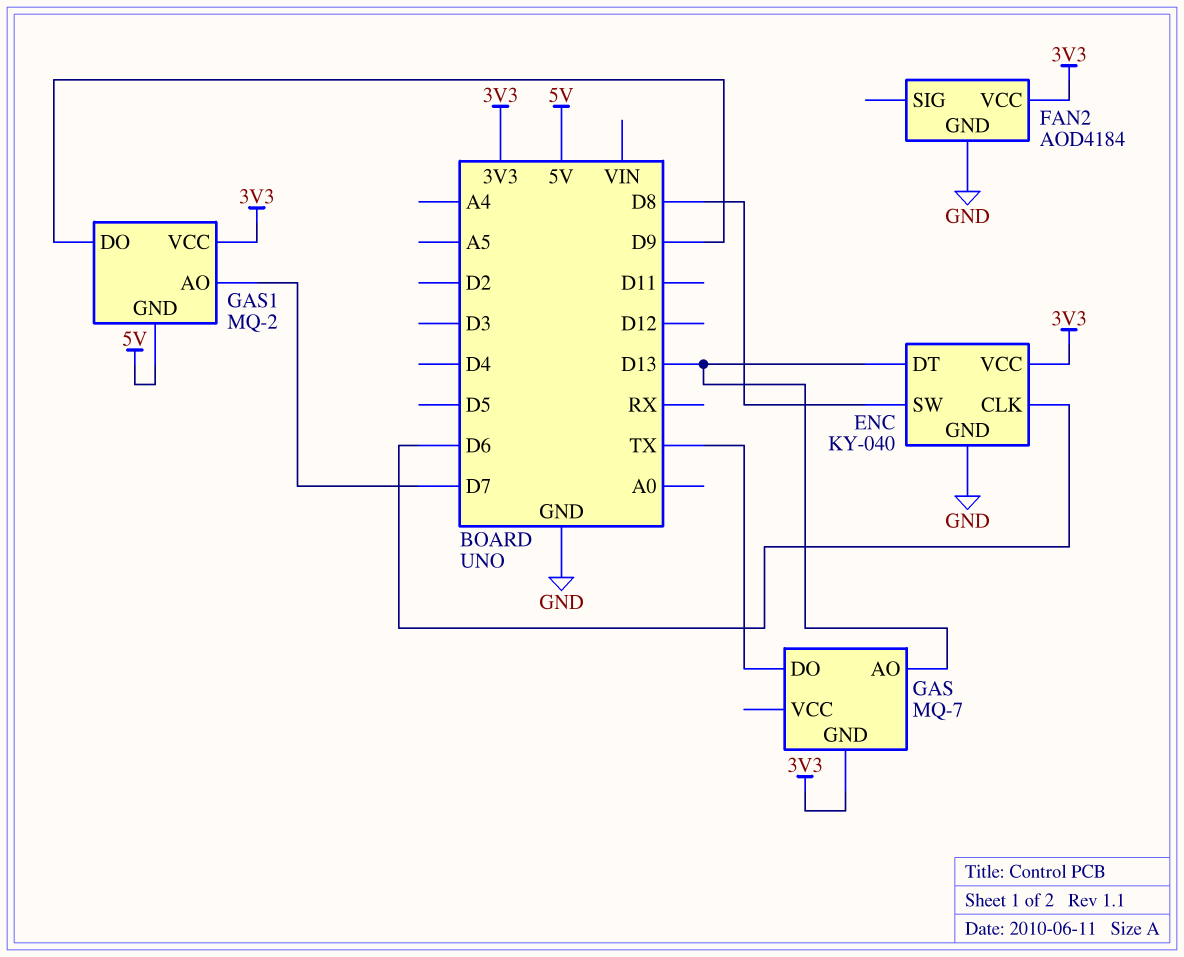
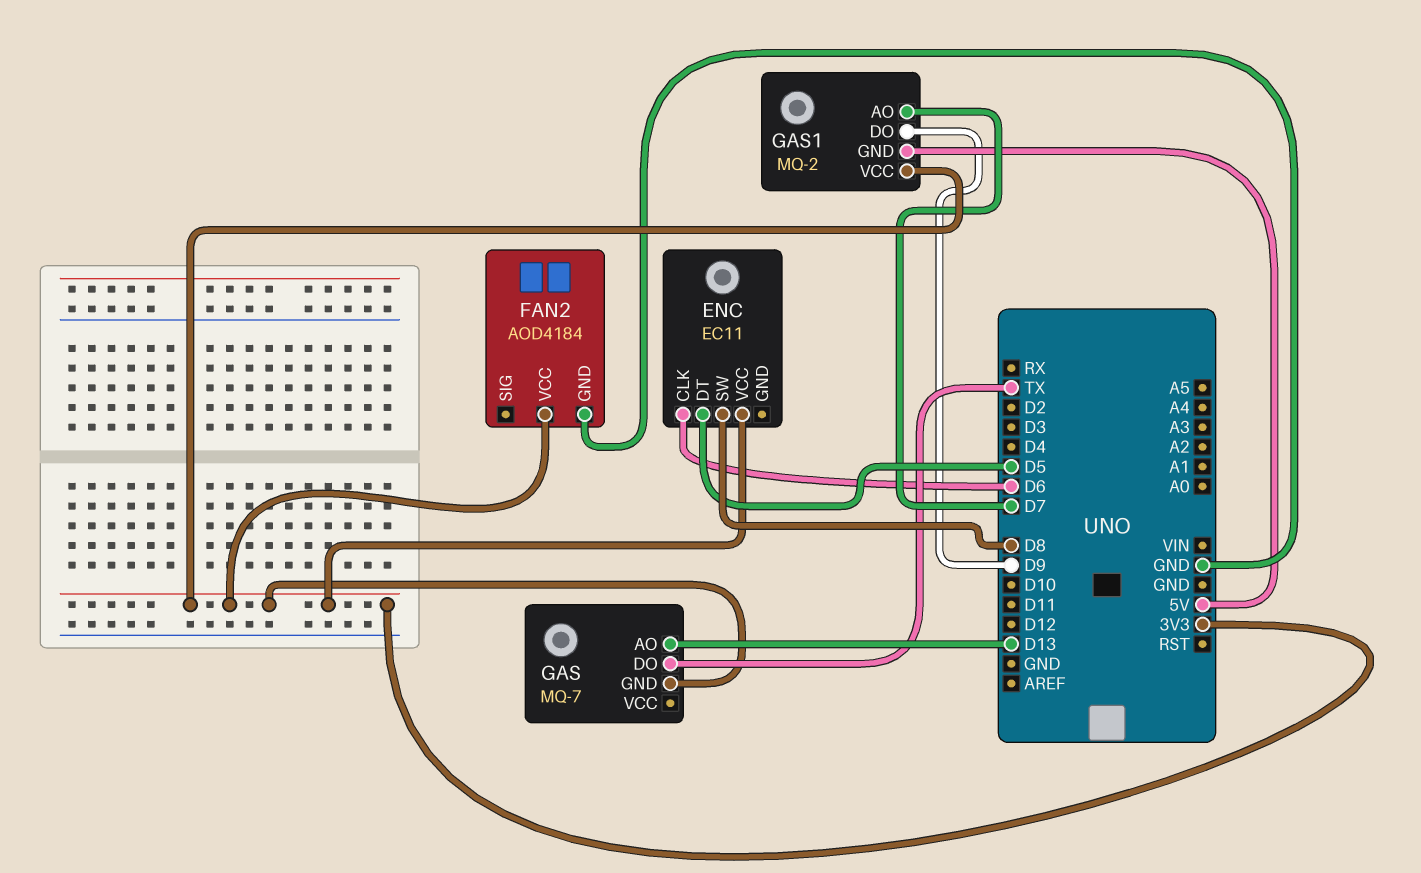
ENC: KY-040 -> EC11
ENC pin DT: D13 -> D5
ENC pin GND: GND -> none

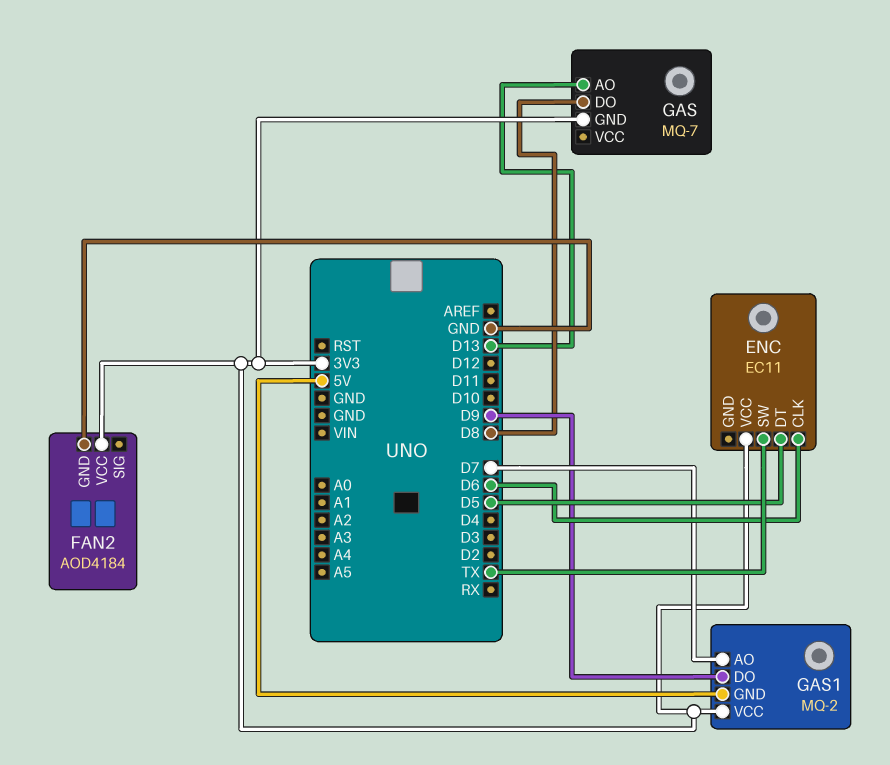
ENC pin SW: D8 -> TX
GAS pin DO: TX -> D8

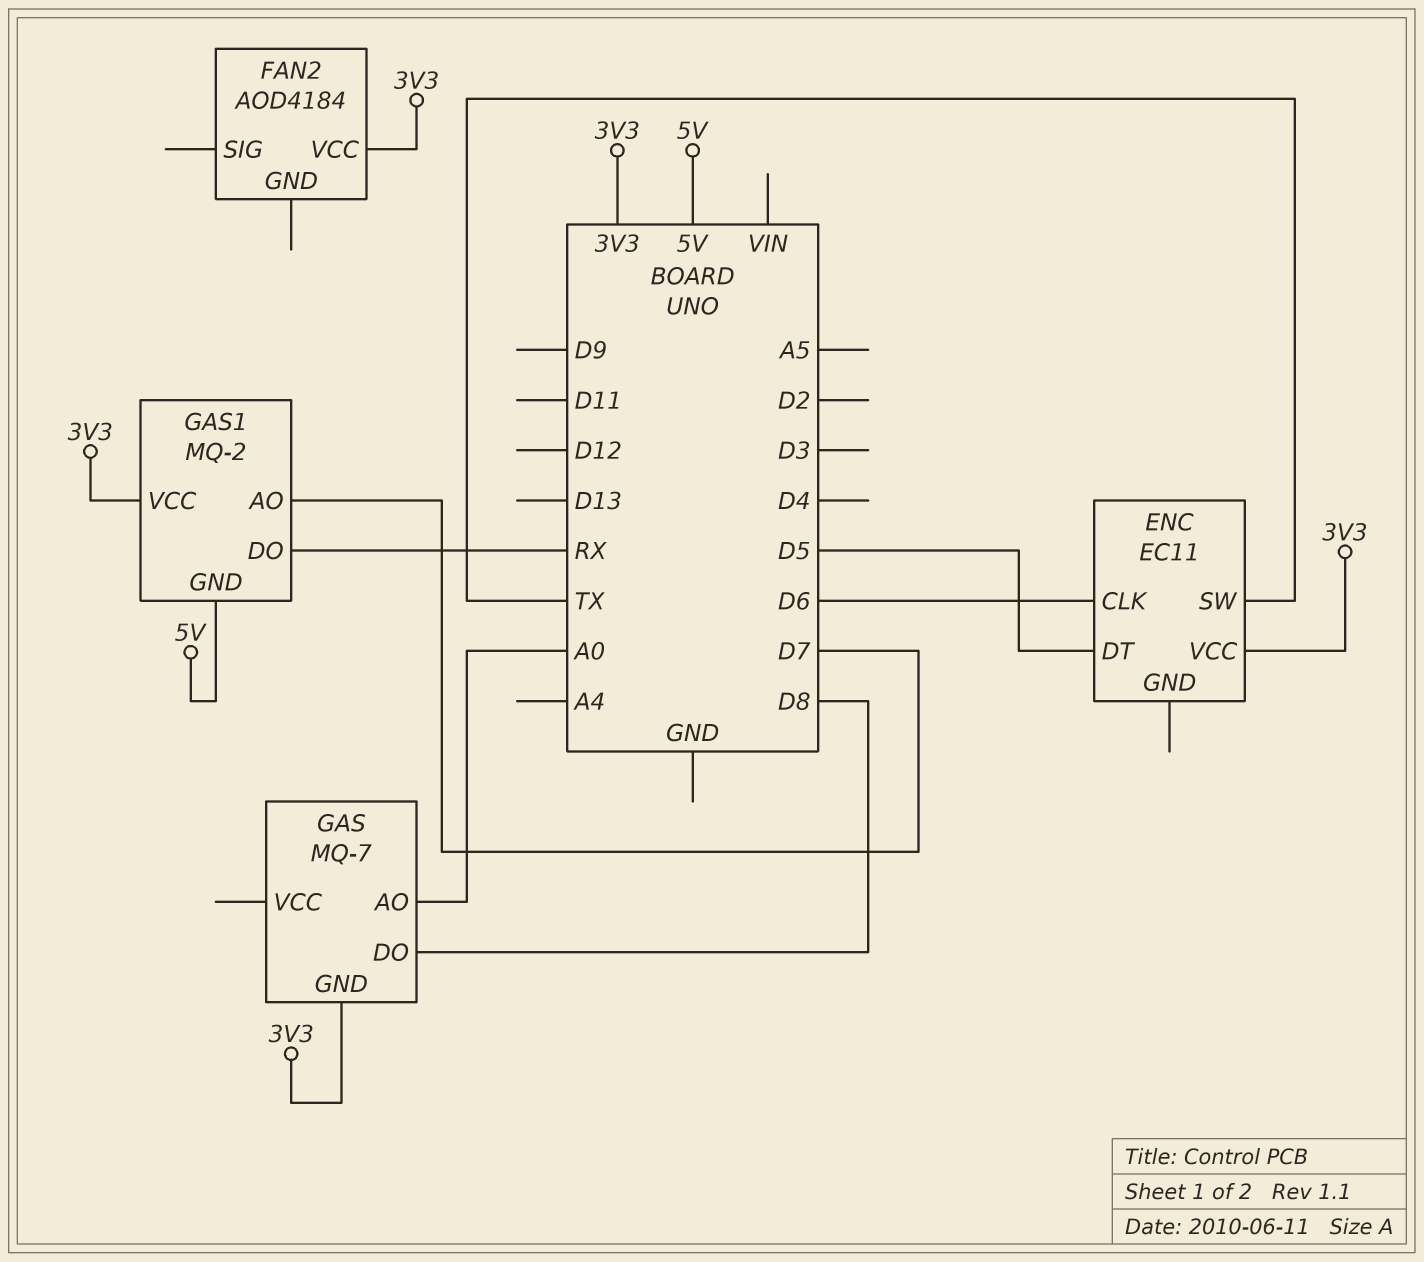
FAN2 pin GND: GND -> none
GAS pin AO: D13 -> A0
GAS1 pin DO: D9 -> RX

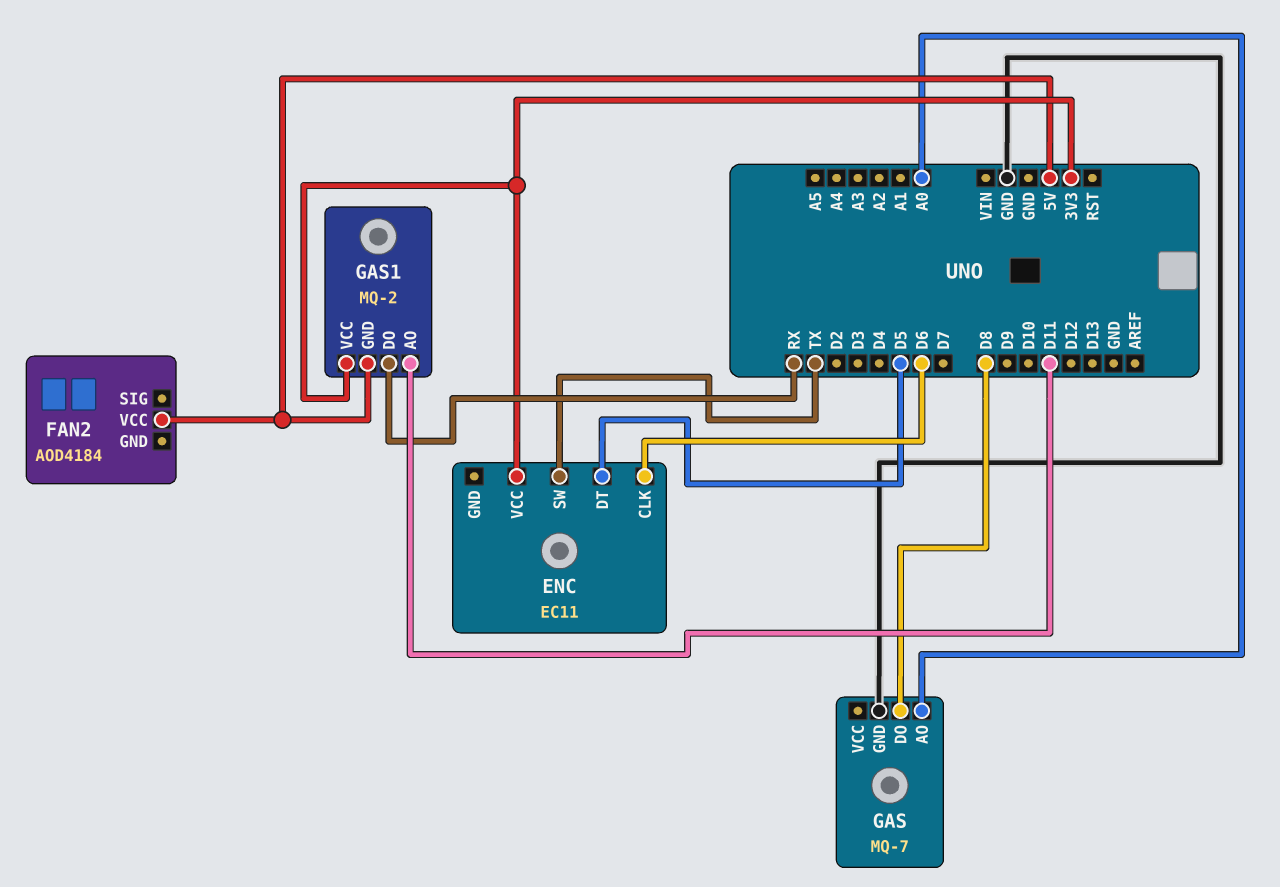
FAN2 pin VCC: 3V3 -> 5V
GAS pin GND: 3V3 -> GND
GAS1 pin AO: D7 -> D11

